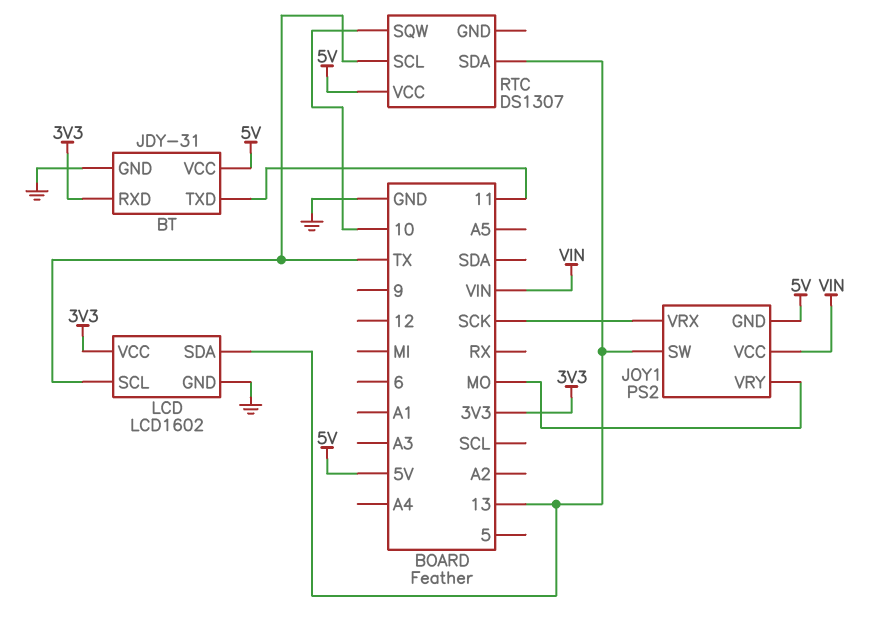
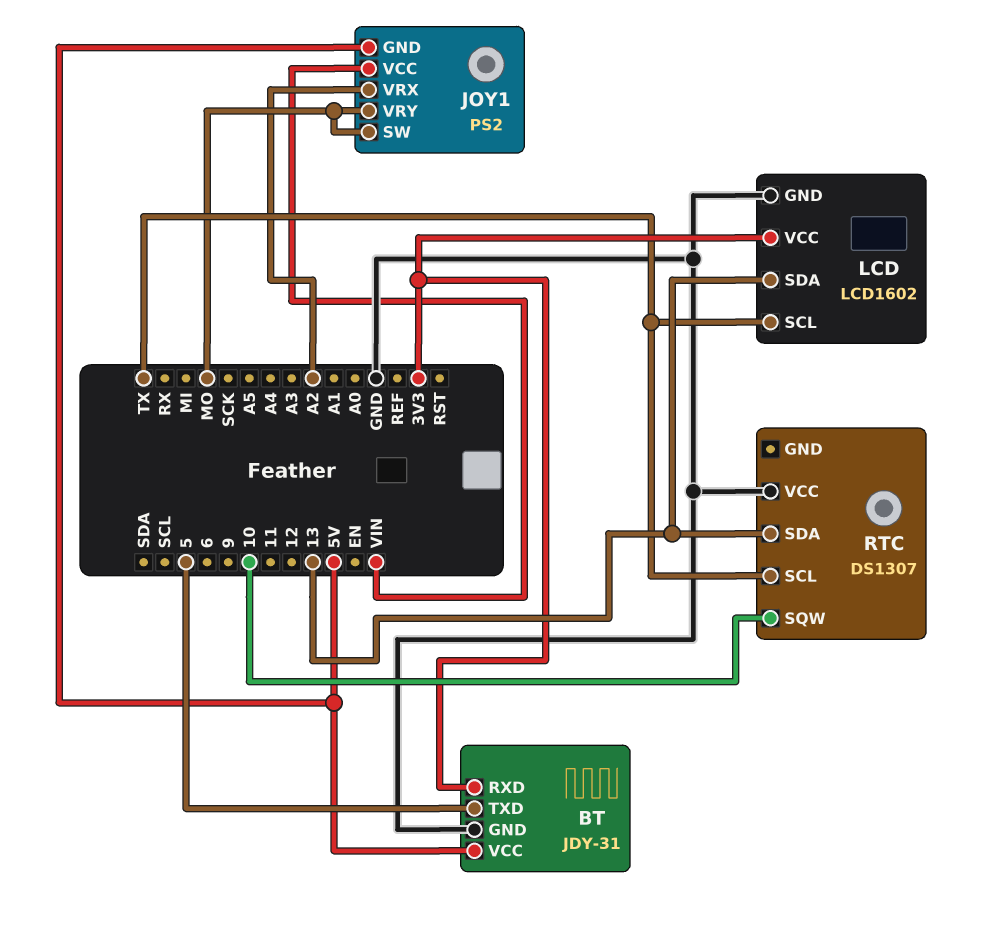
BT pin TXD: 11 -> 5
JOY1 pin SW: 13 -> MO
JOY1 pin VRX: SCK -> A2
RTC pin VCC: 5V -> GND

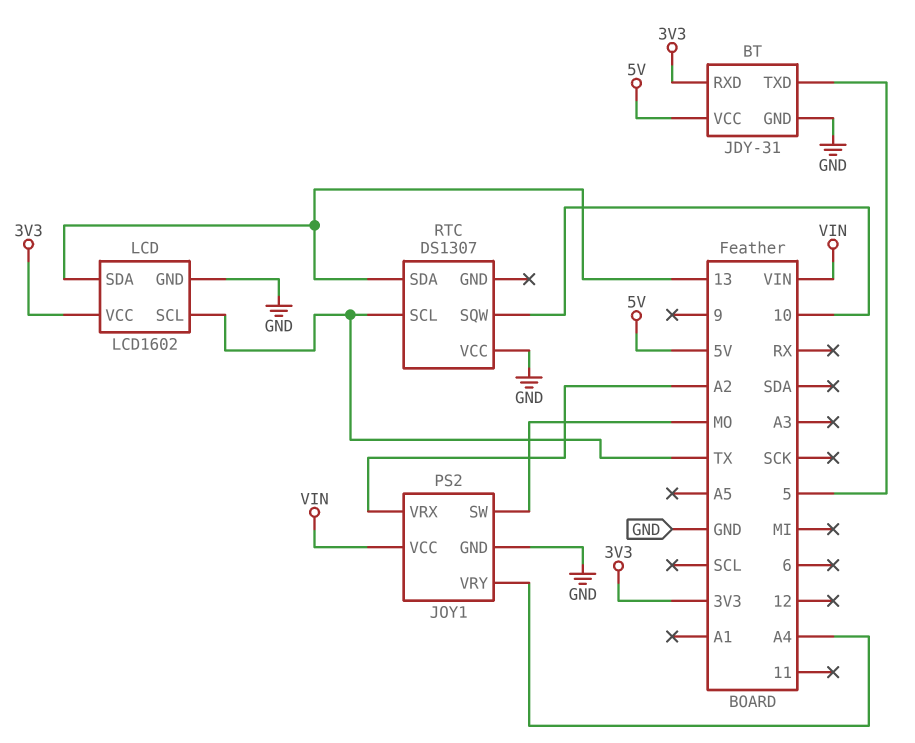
JOY1 pin GND: 5V -> GND
JOY1 pin VRY: MO -> A4

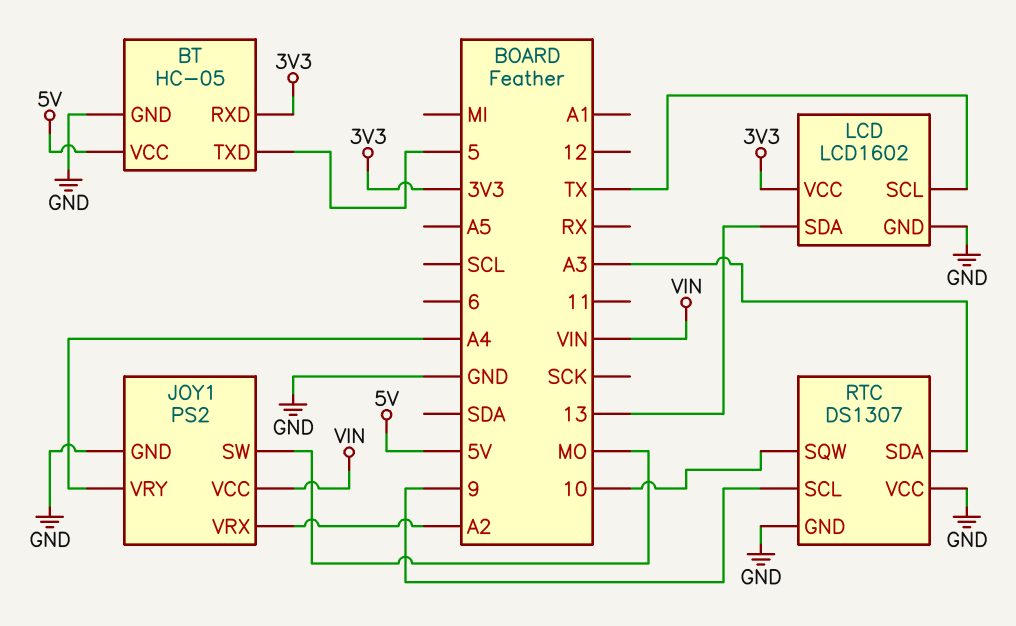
BT: JDY-31 -> HC-05
RTC pin GND: none -> GND
RTC pin SCL: TX -> 9
RTC pin SDA: 13 -> A3

